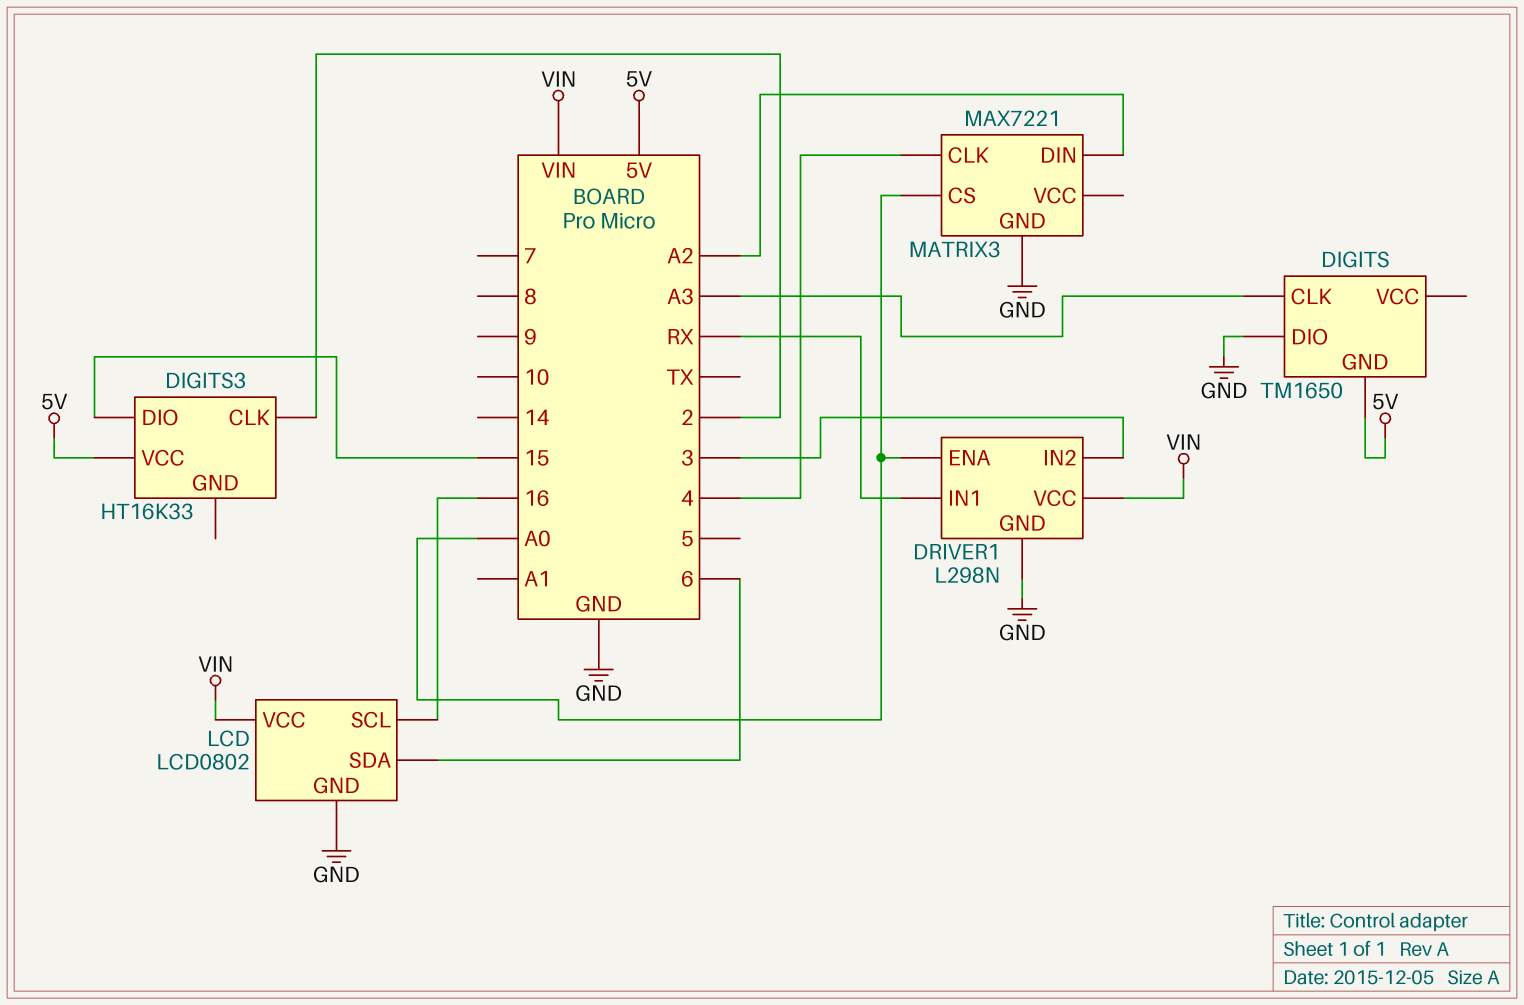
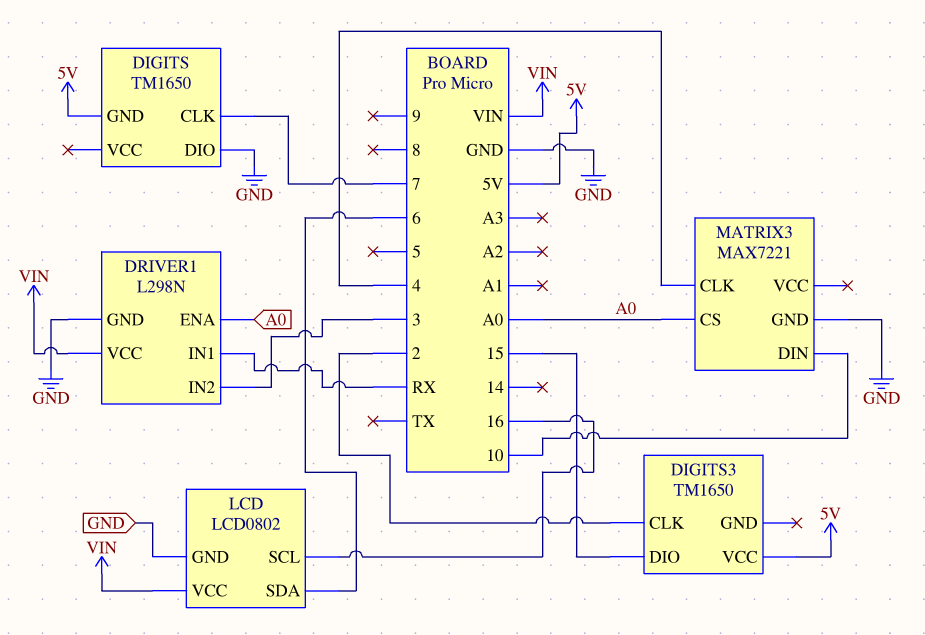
DIGITS pin CLK: A3 -> 7
DIGITS3: HT16K33 -> TM1650
MATRIX3 pin DIN: A2 -> 10

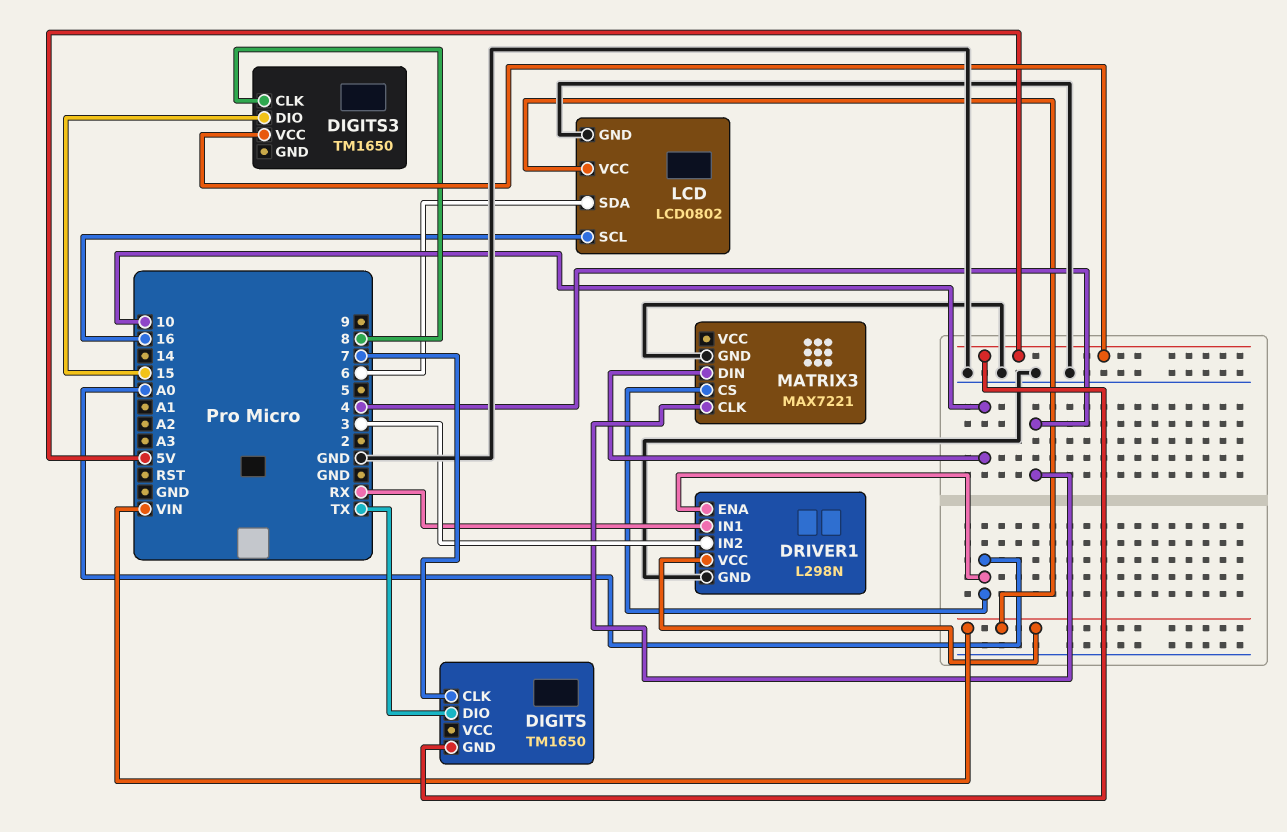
DIGITS pin DIO: GND -> TX
DIGITS3 pin CLK: 2 -> 8

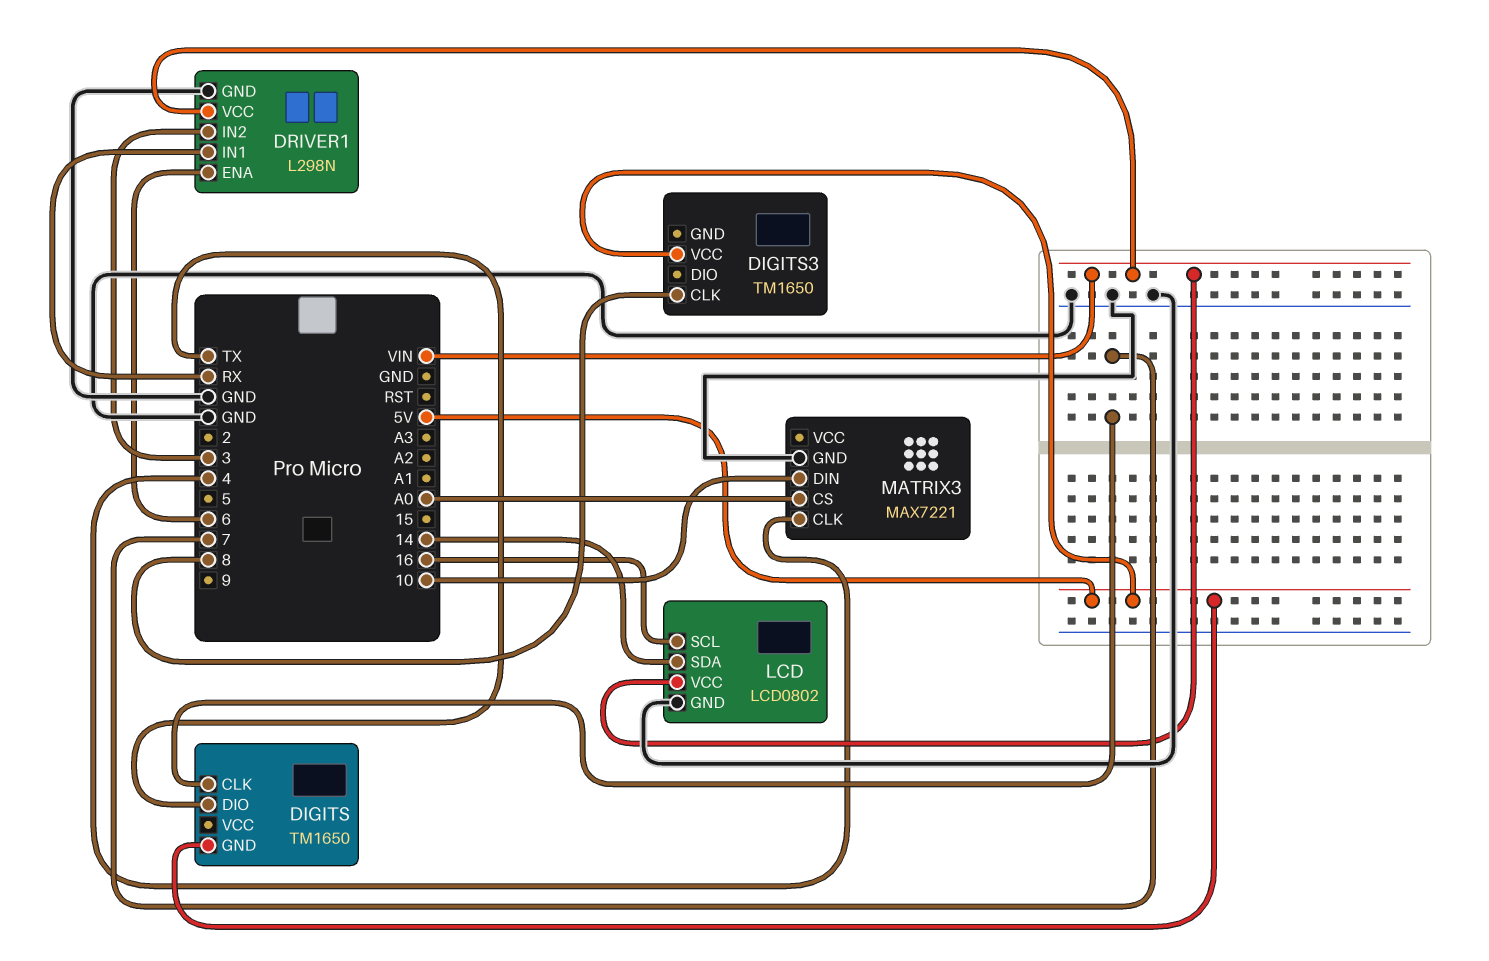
DIGITS3 pin DIO: 15 -> none
DRIVER1 pin ENA: A0 -> 6
LCD pin SDA: 6 -> 14

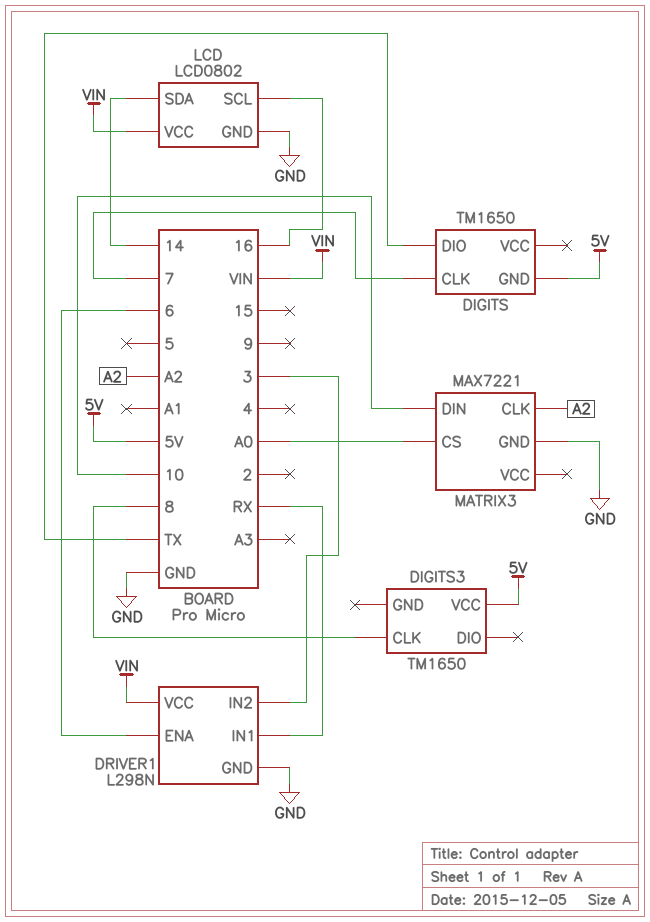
MATRIX3 pin CLK: 4 -> A2

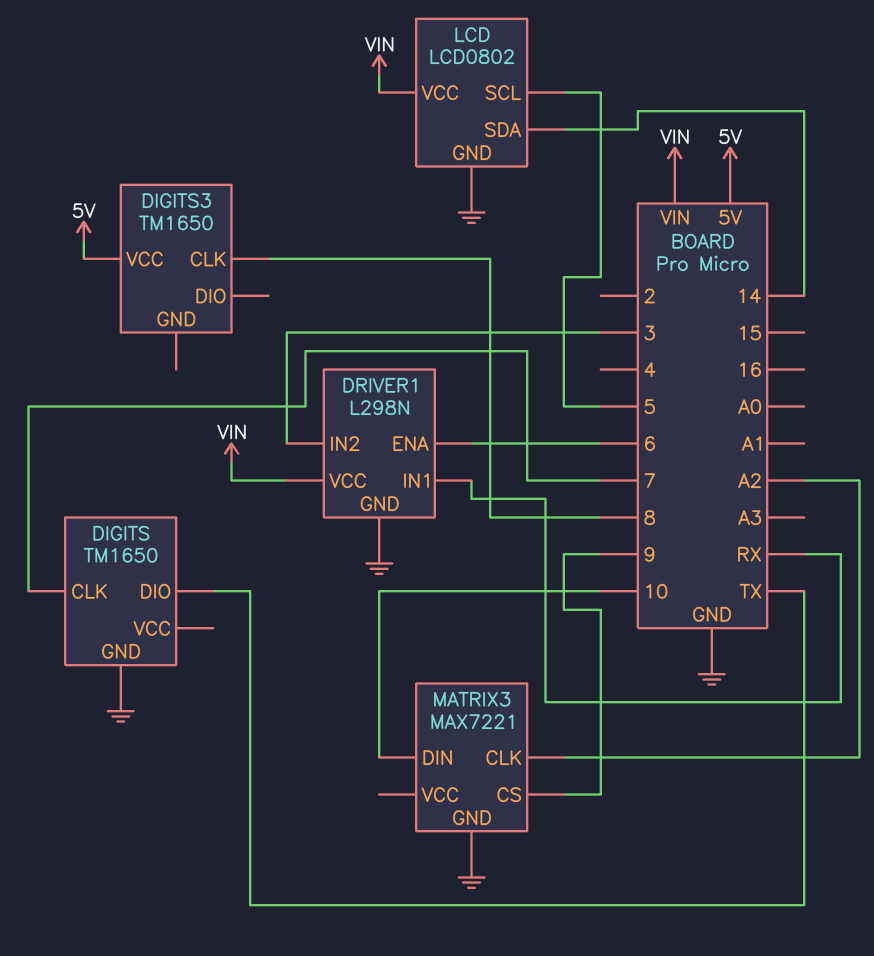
DIGITS pin GND: 5V -> GND
LCD pin SCL: 16 -> 5
MATRIX3 pin CS: A0 -> 9

